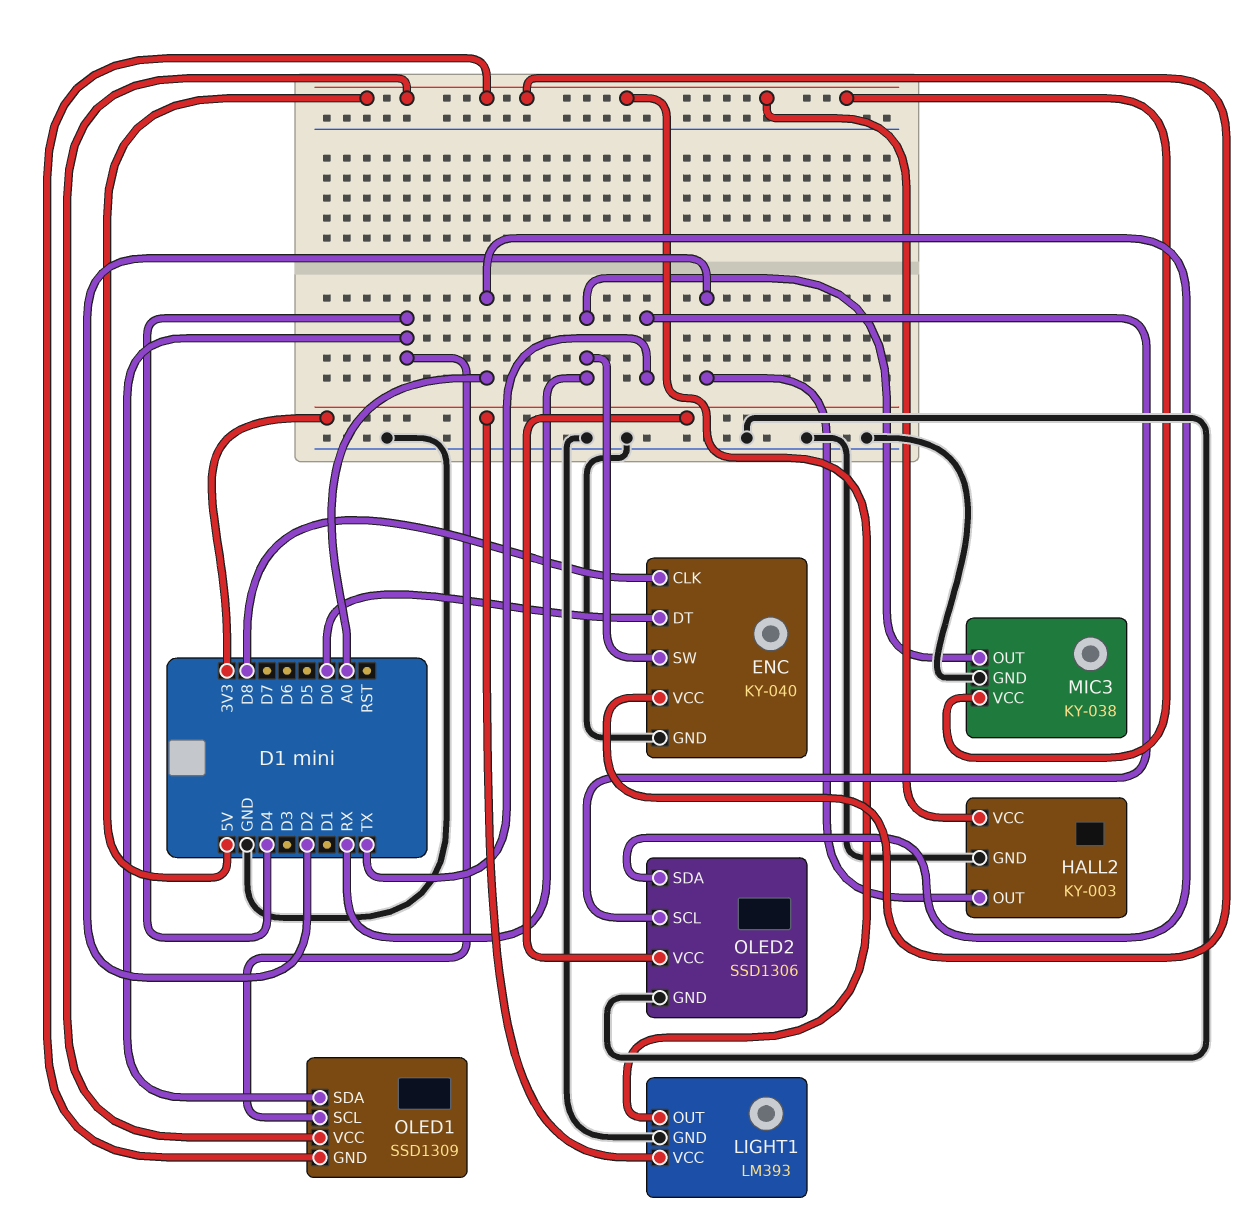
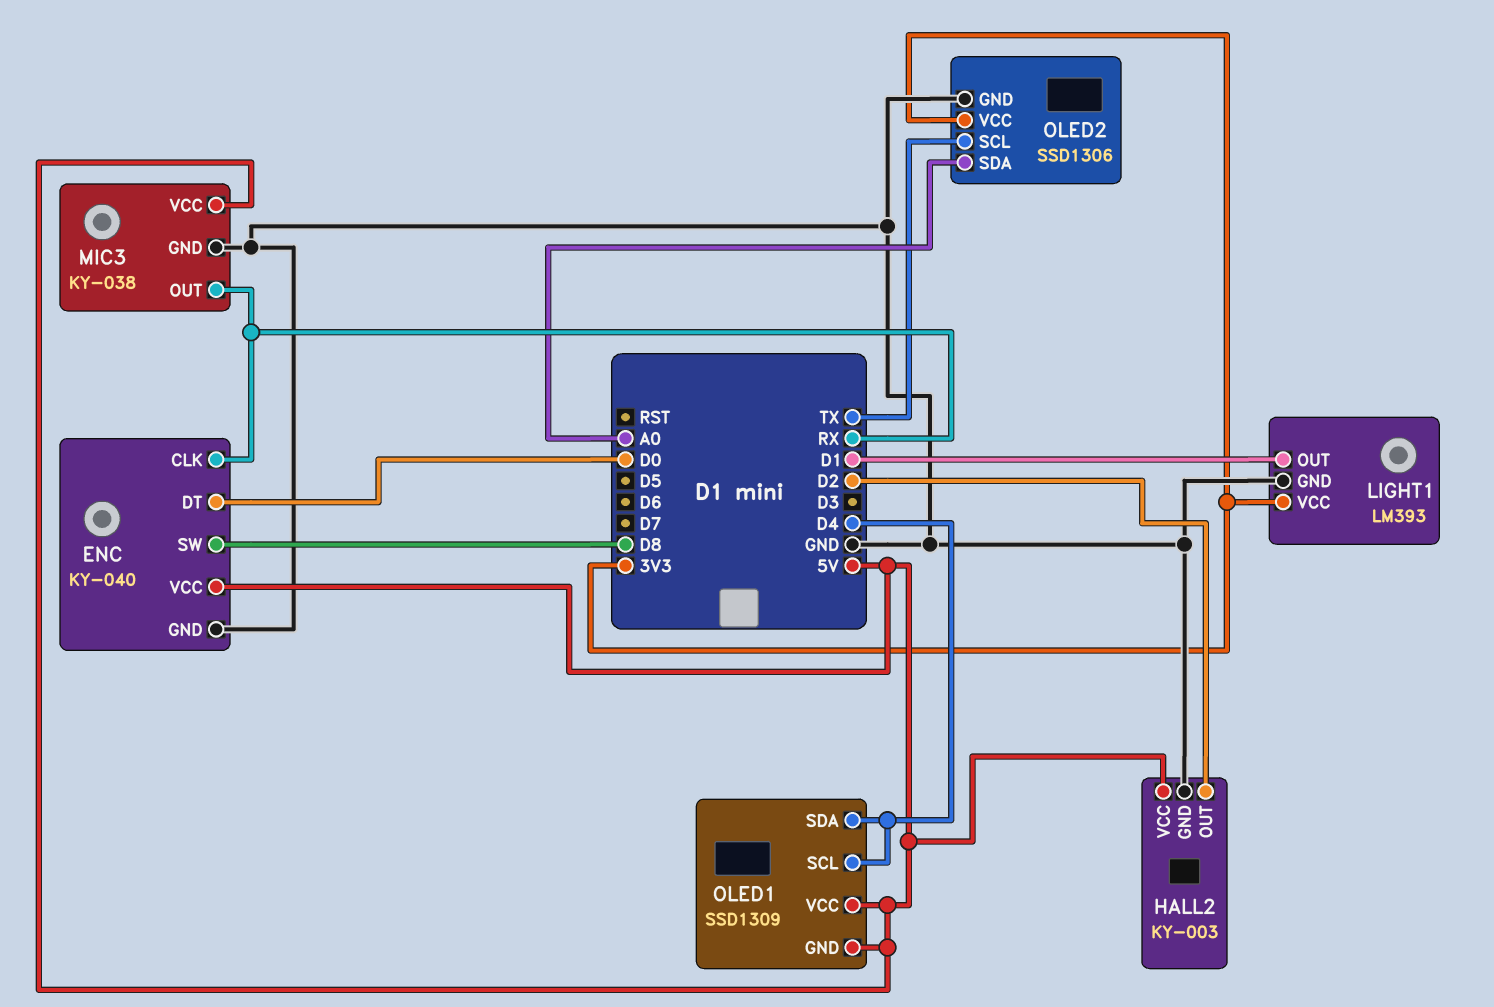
ENC pin CLK: D8 -> RX
ENC pin SW: RX -> D8
LIGHT1 pin OUT: 5V -> D1

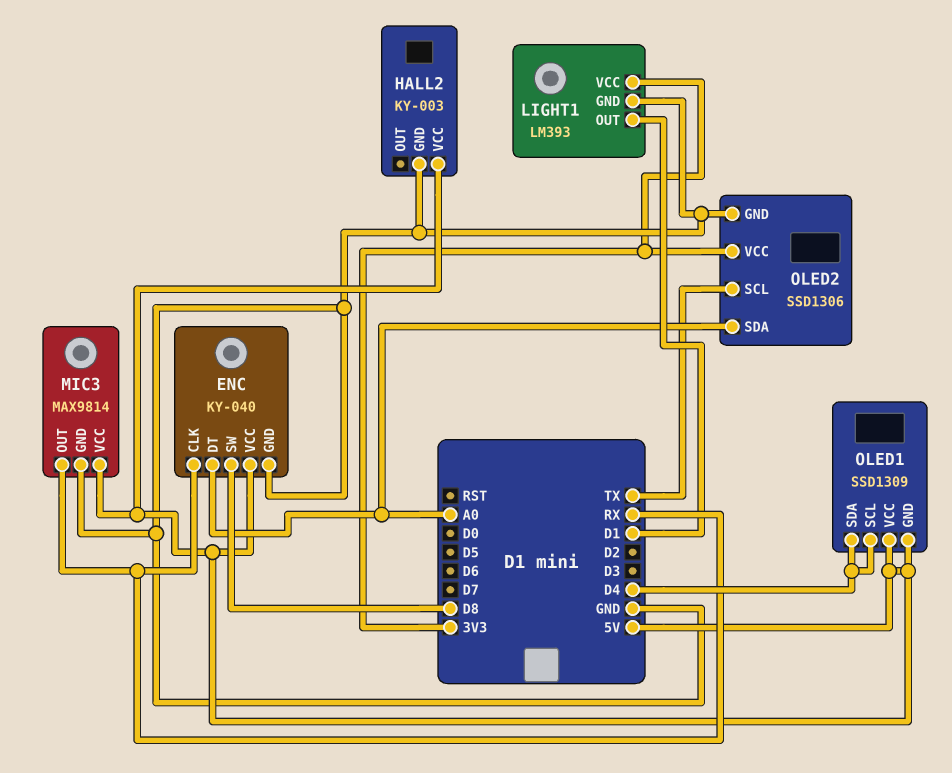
ENC pin DT: D0 -> A0
HALL2 pin OUT: D2 -> none
MIC3: KY-038 -> MAX9814

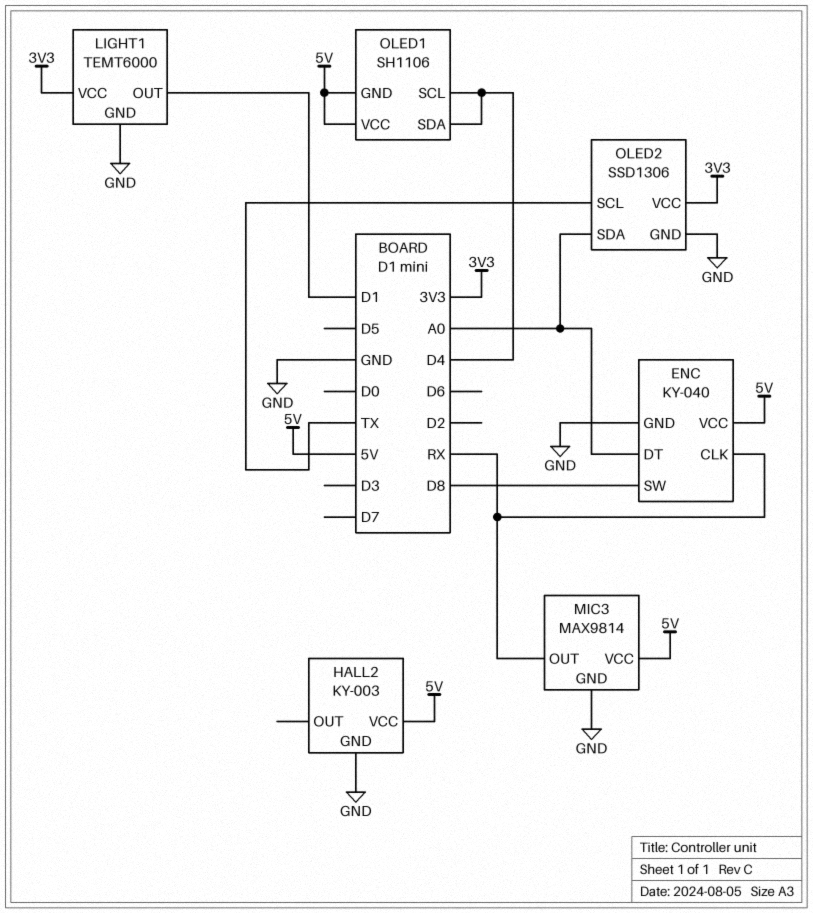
LIGHT1: LM393 -> TEMT6000
OLED1: SSD1309 -> SH1106

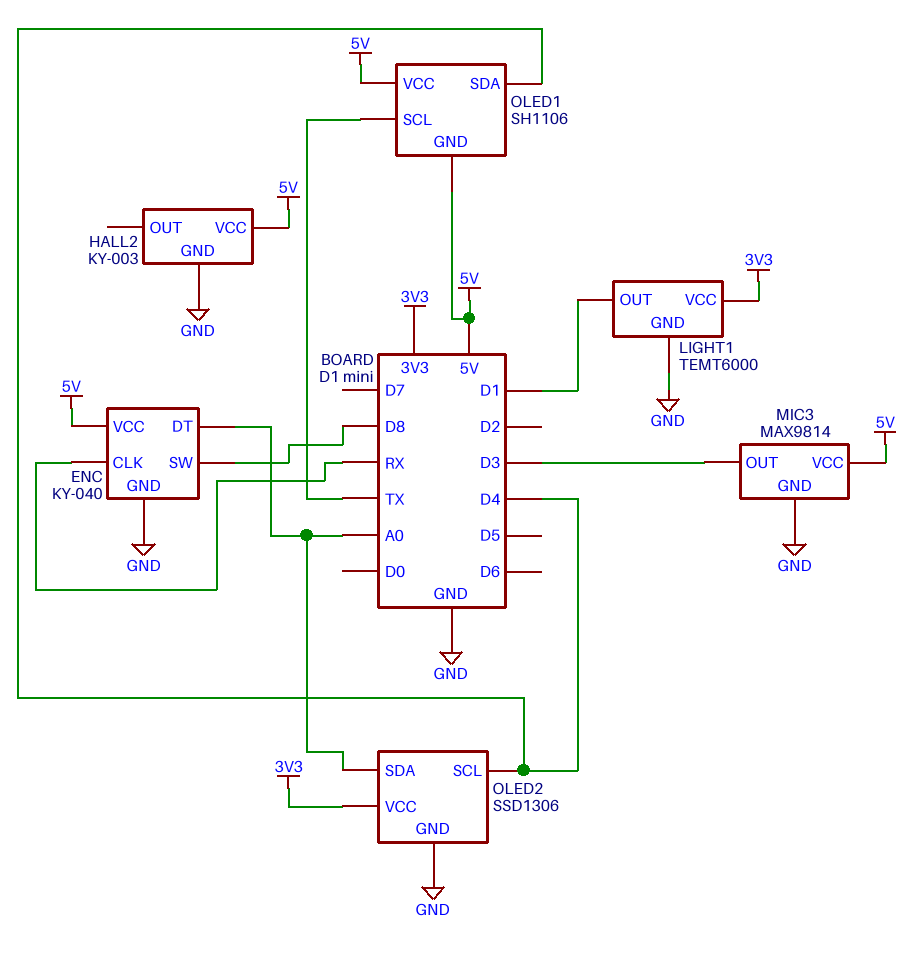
MIC3 pin OUT: RX -> D3
OLED1 pin SCL: D4 -> TX
OLED2 pin SCL: TX -> D4

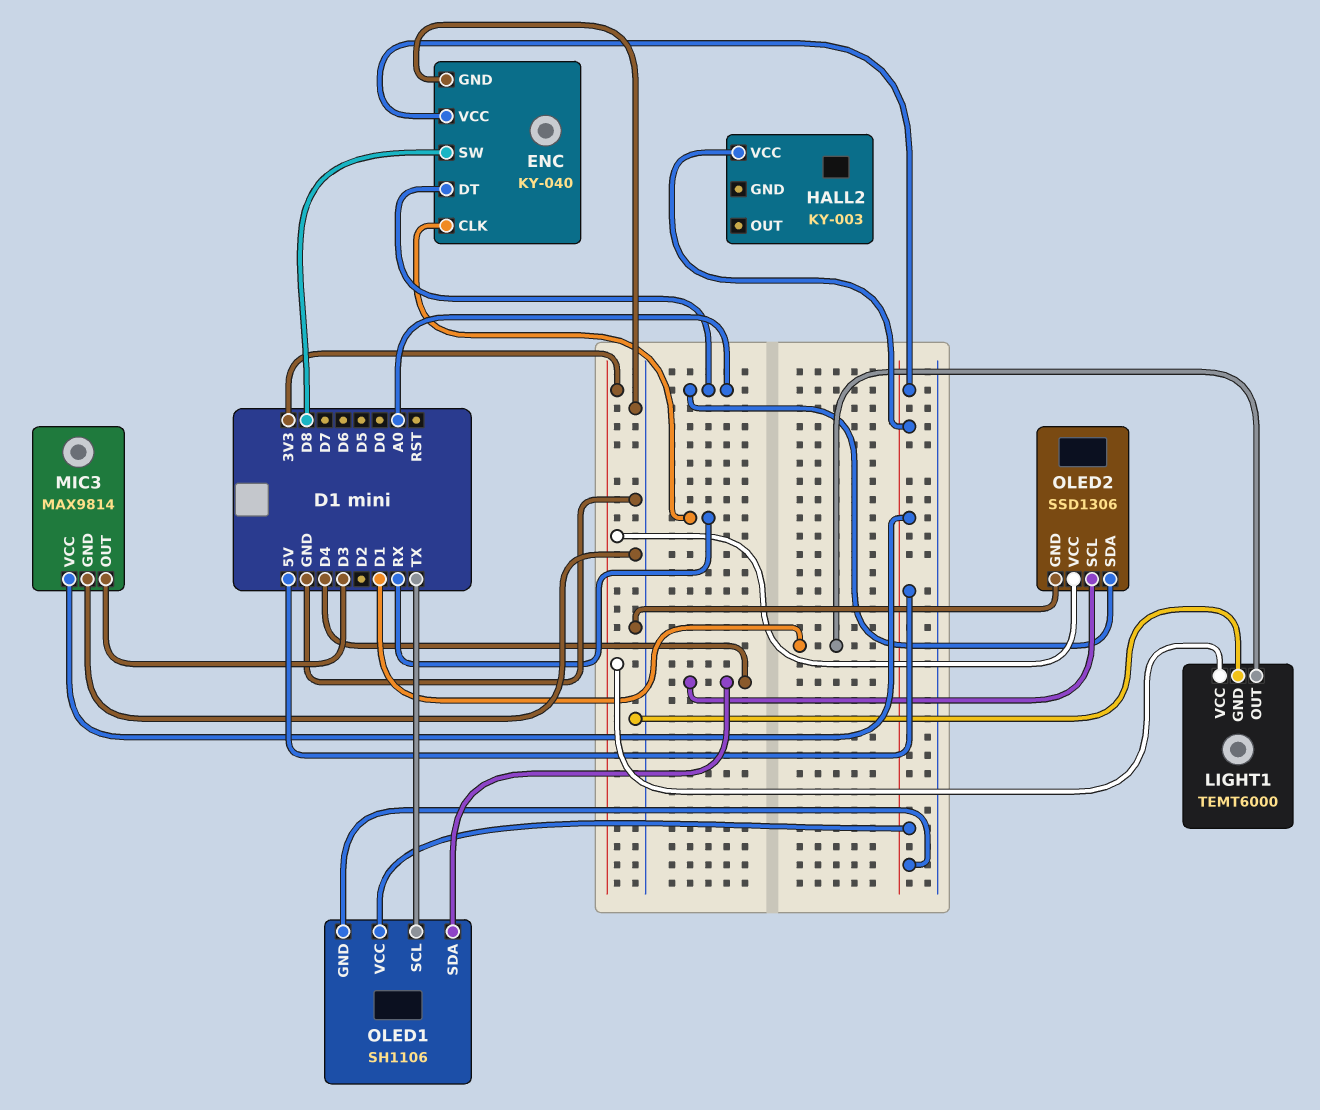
HALL2 pin GND: GND -> none

